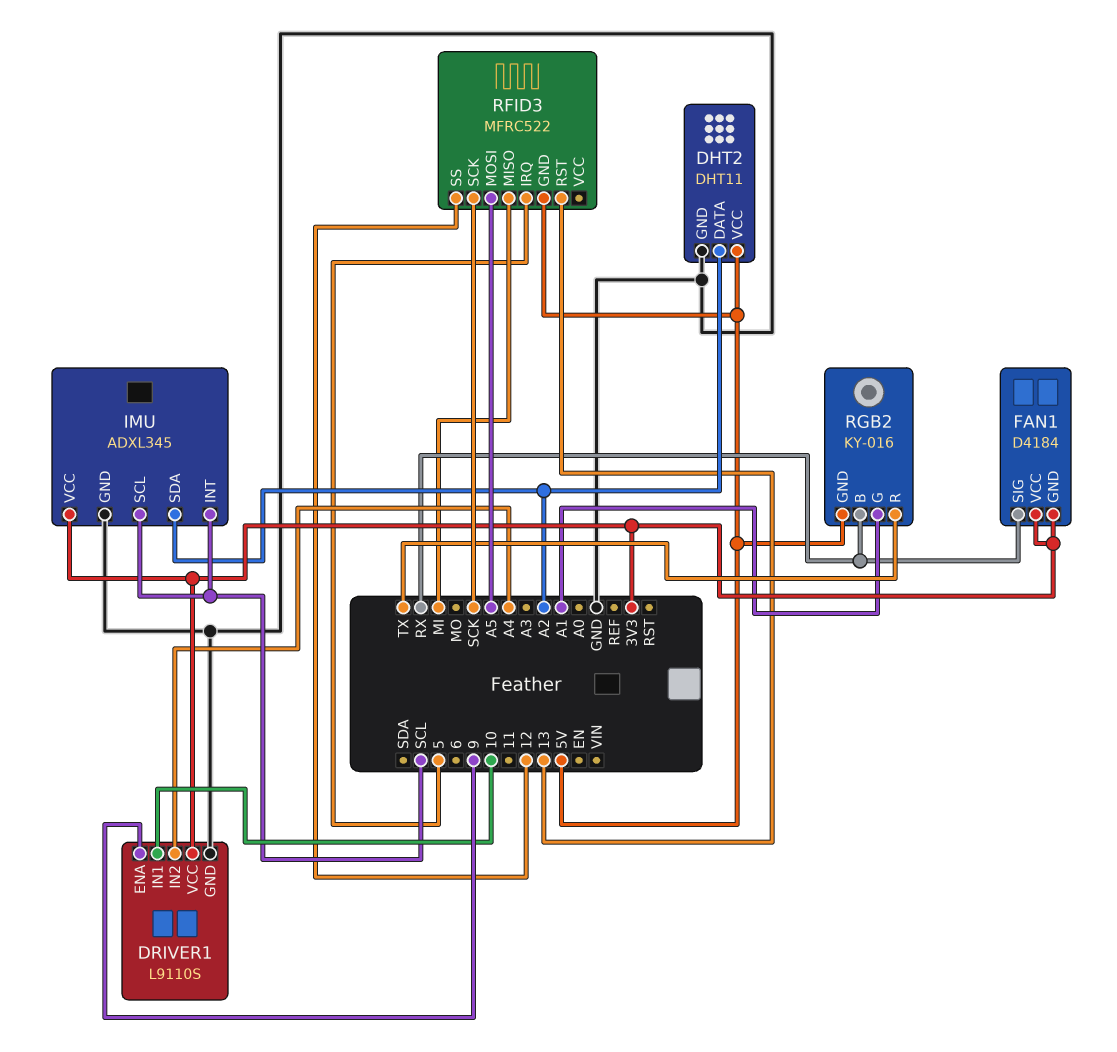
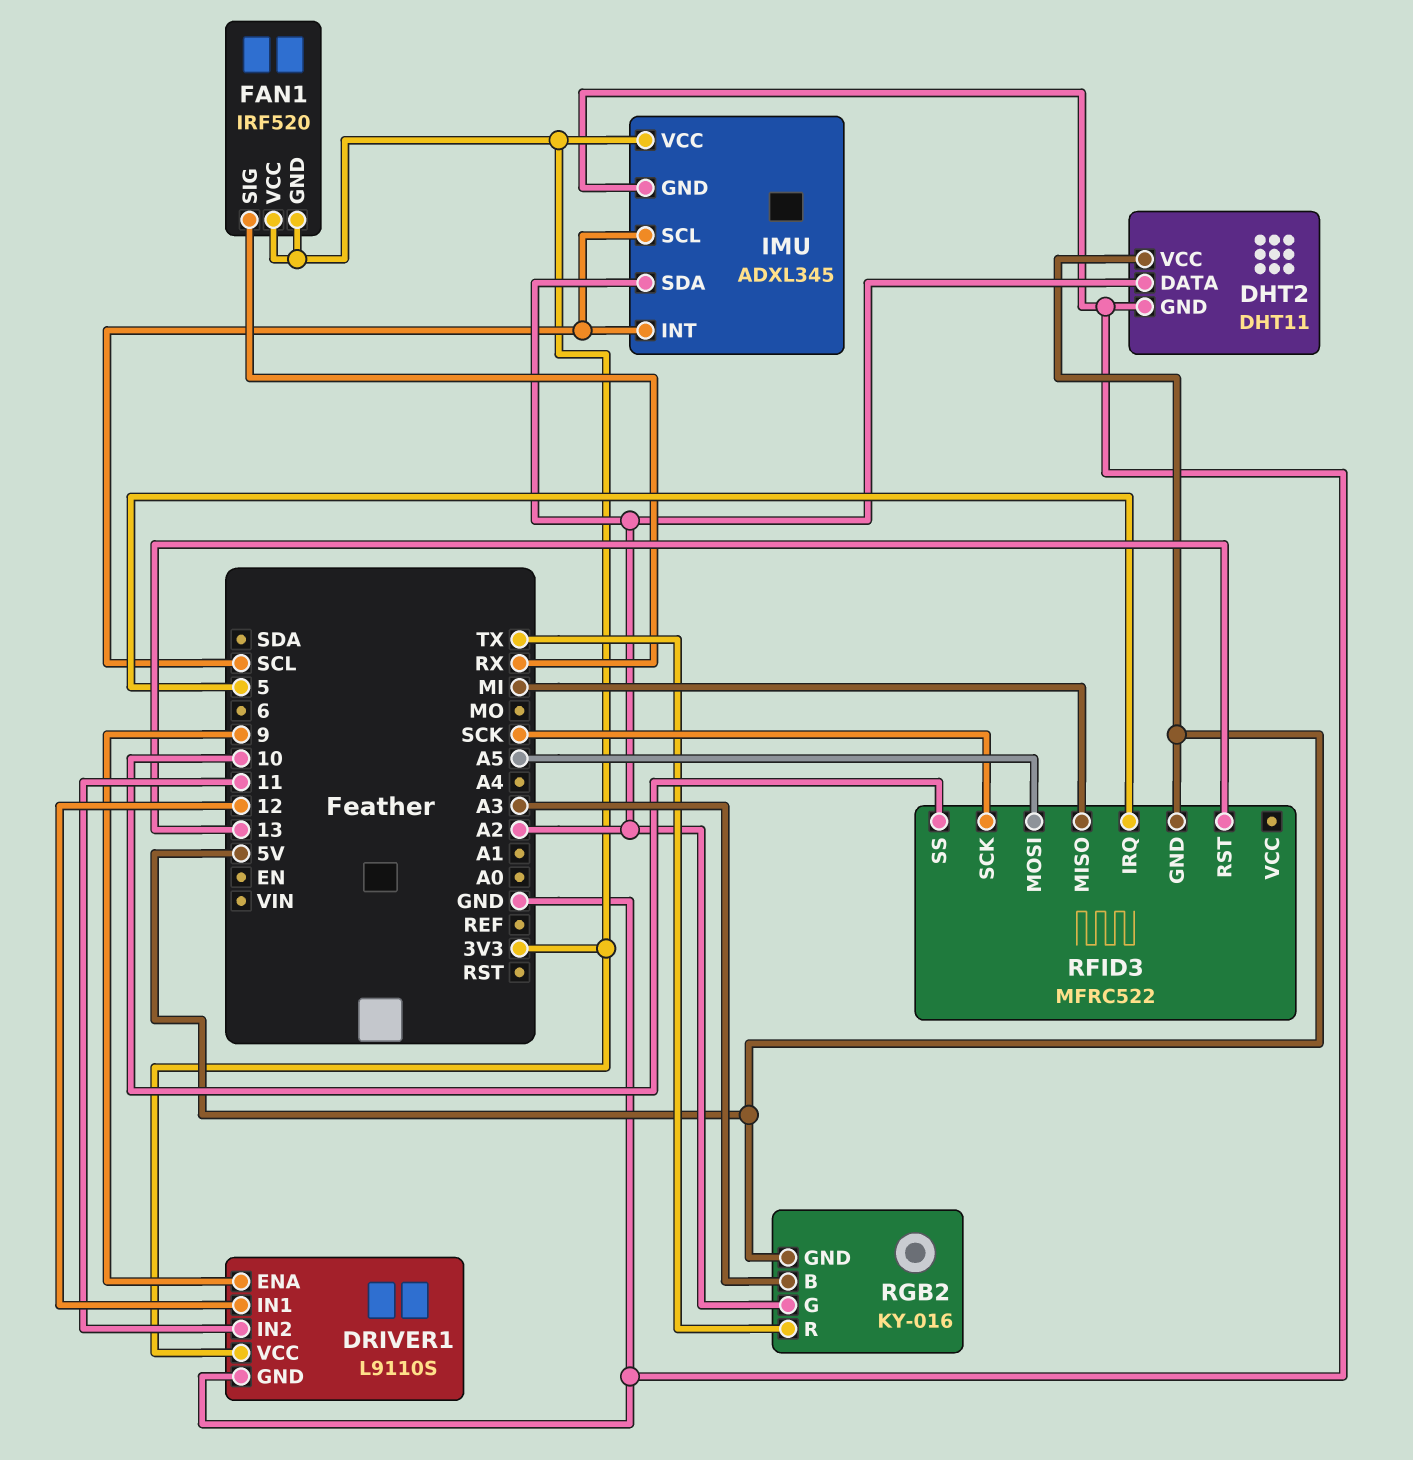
DRIVER1 pin IN1: 10 -> 12
DRIVER1 pin IN2: A4 -> 11
FAN1: D4184 -> IRF520
RFID3 pin SS: 12 -> 10
RGB2 pin B: RX -> A3
RGB2 pin G: A1 -> A2

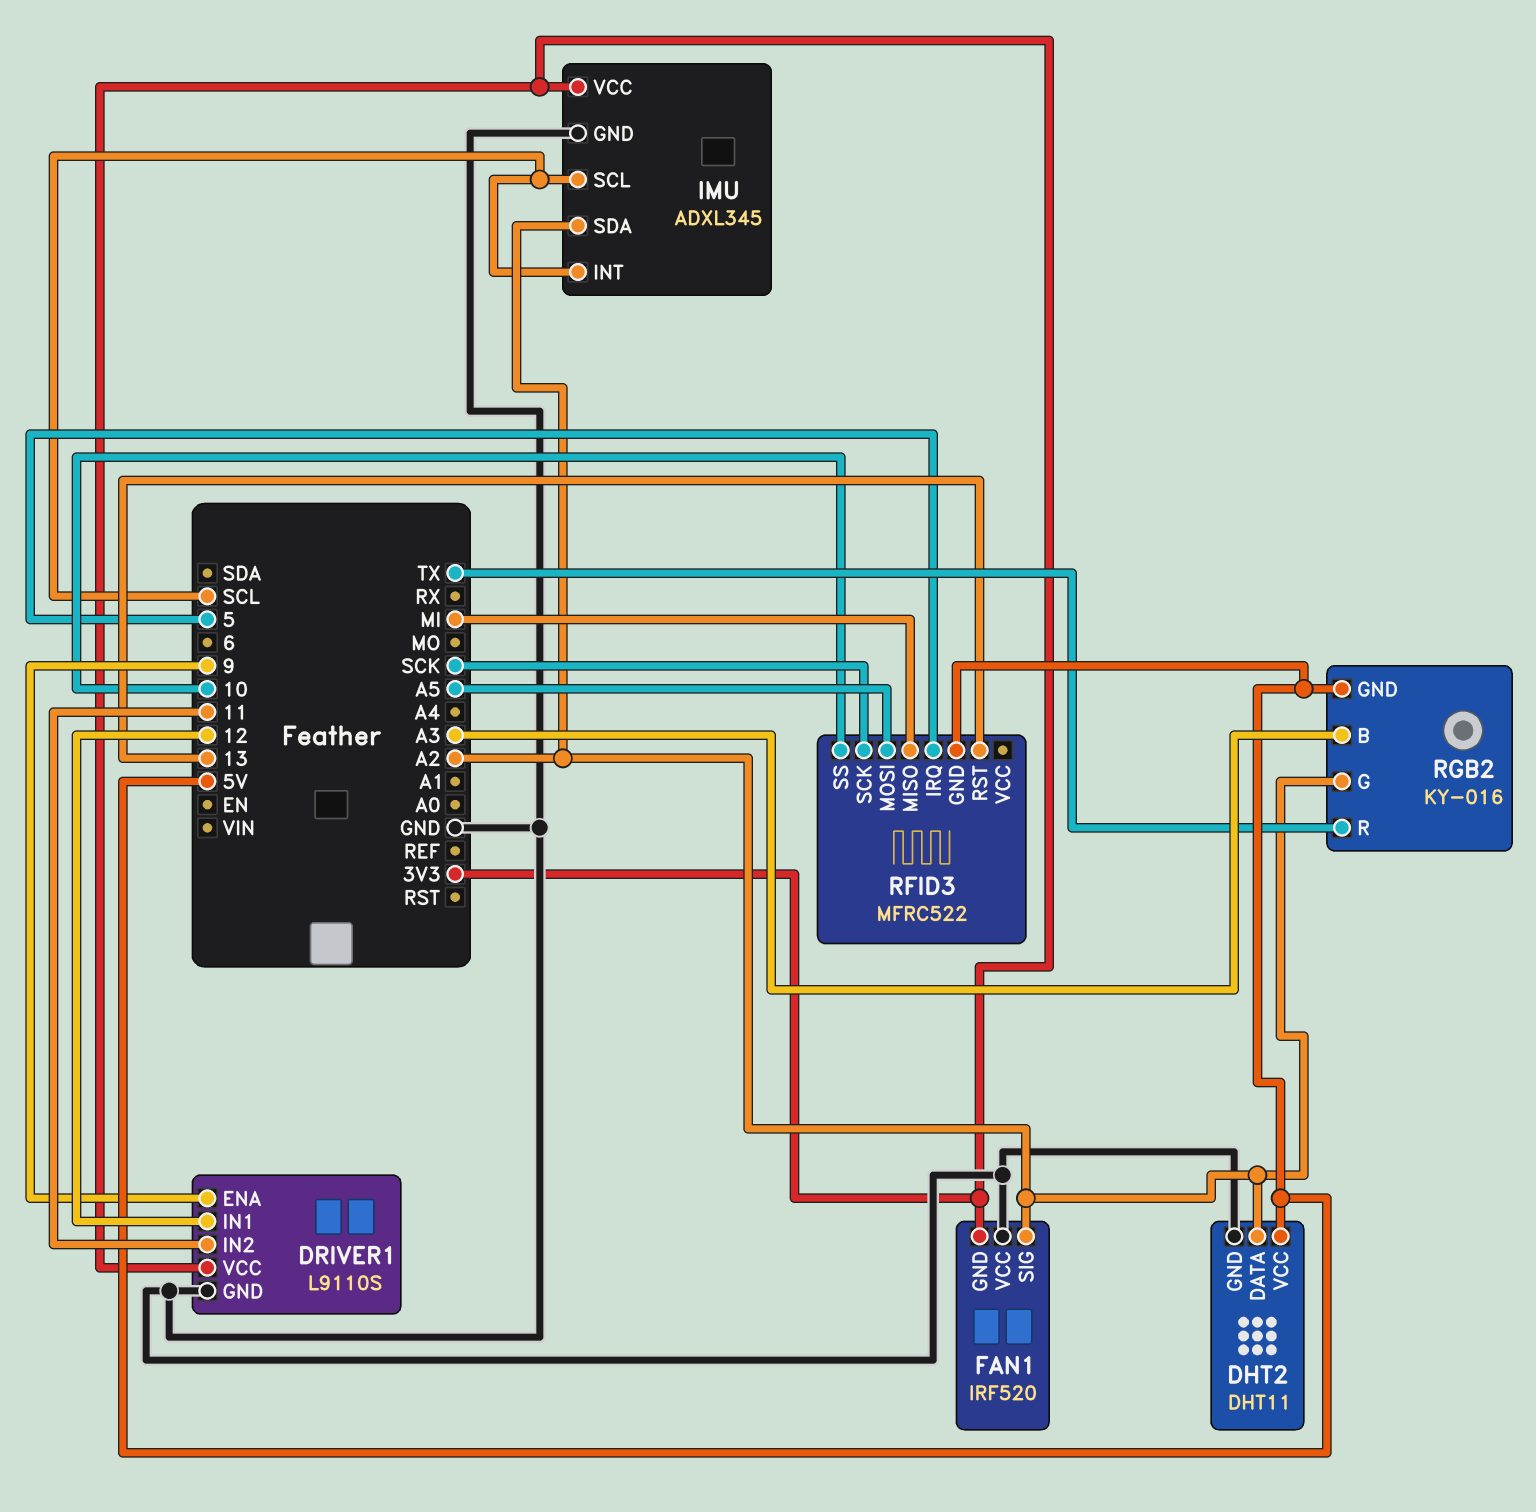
FAN1 pin SIG: RX -> A2
FAN1 pin VCC: 3V3 -> GND

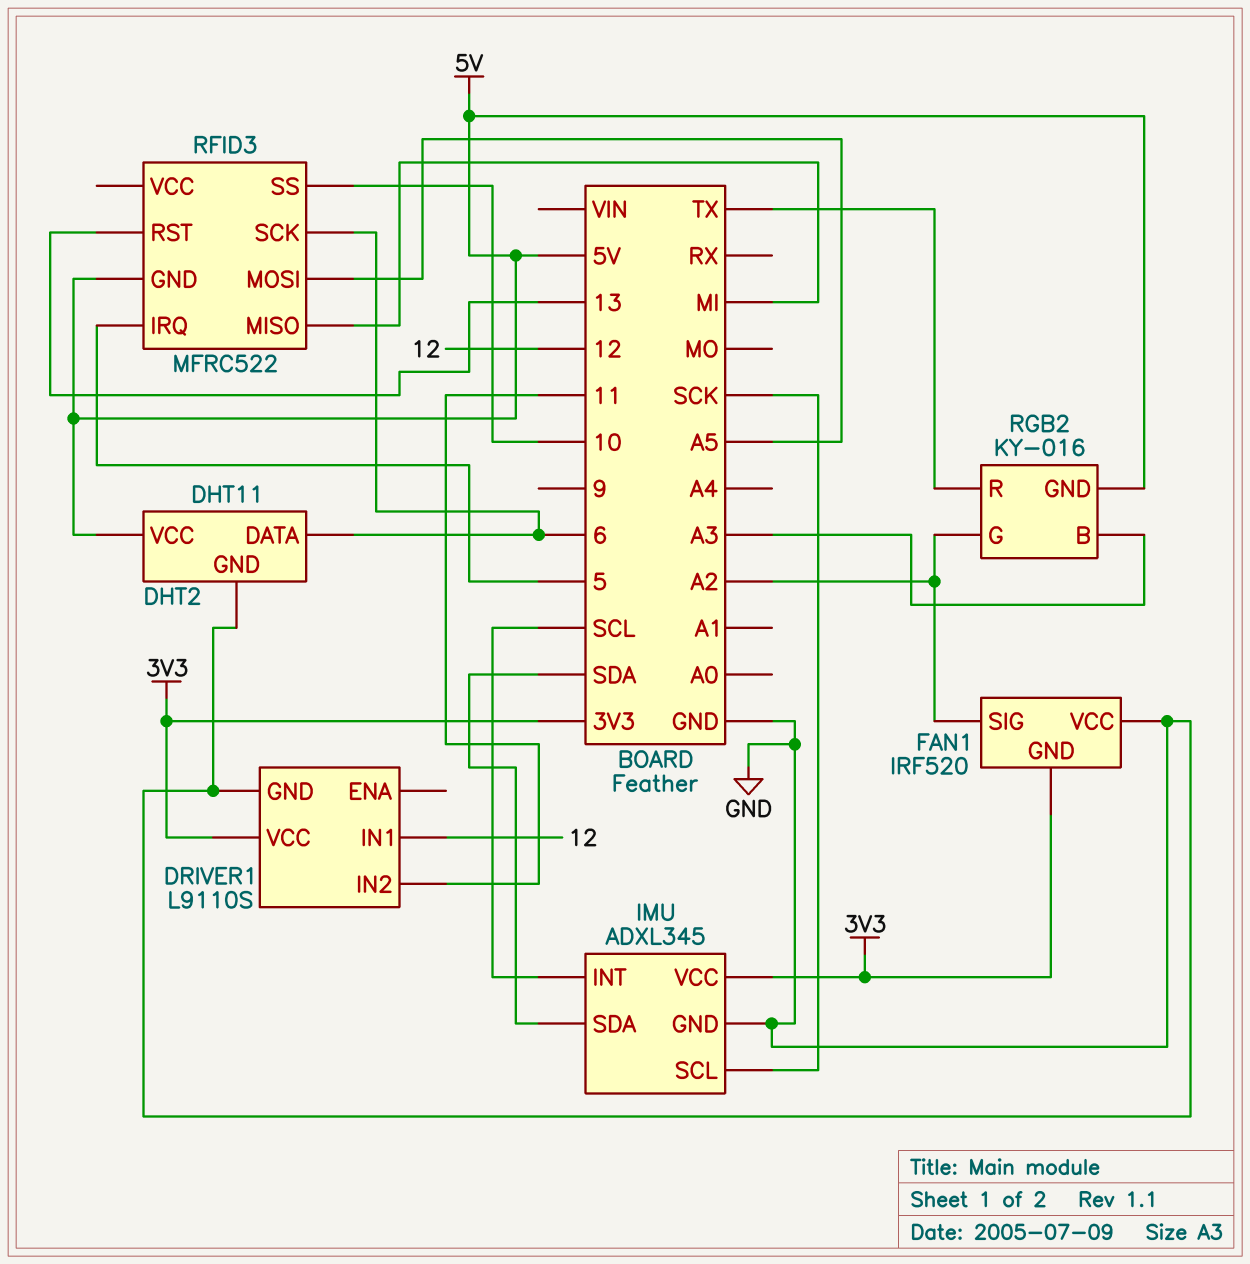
DHT2 pin DATA: A2 -> 6
DRIVER1 pin ENA: 9 -> none
IMU pin SCL: SCL -> SCK
IMU pin SDA: A2 -> SDA
RFID3 pin SCK: SCK -> 6

